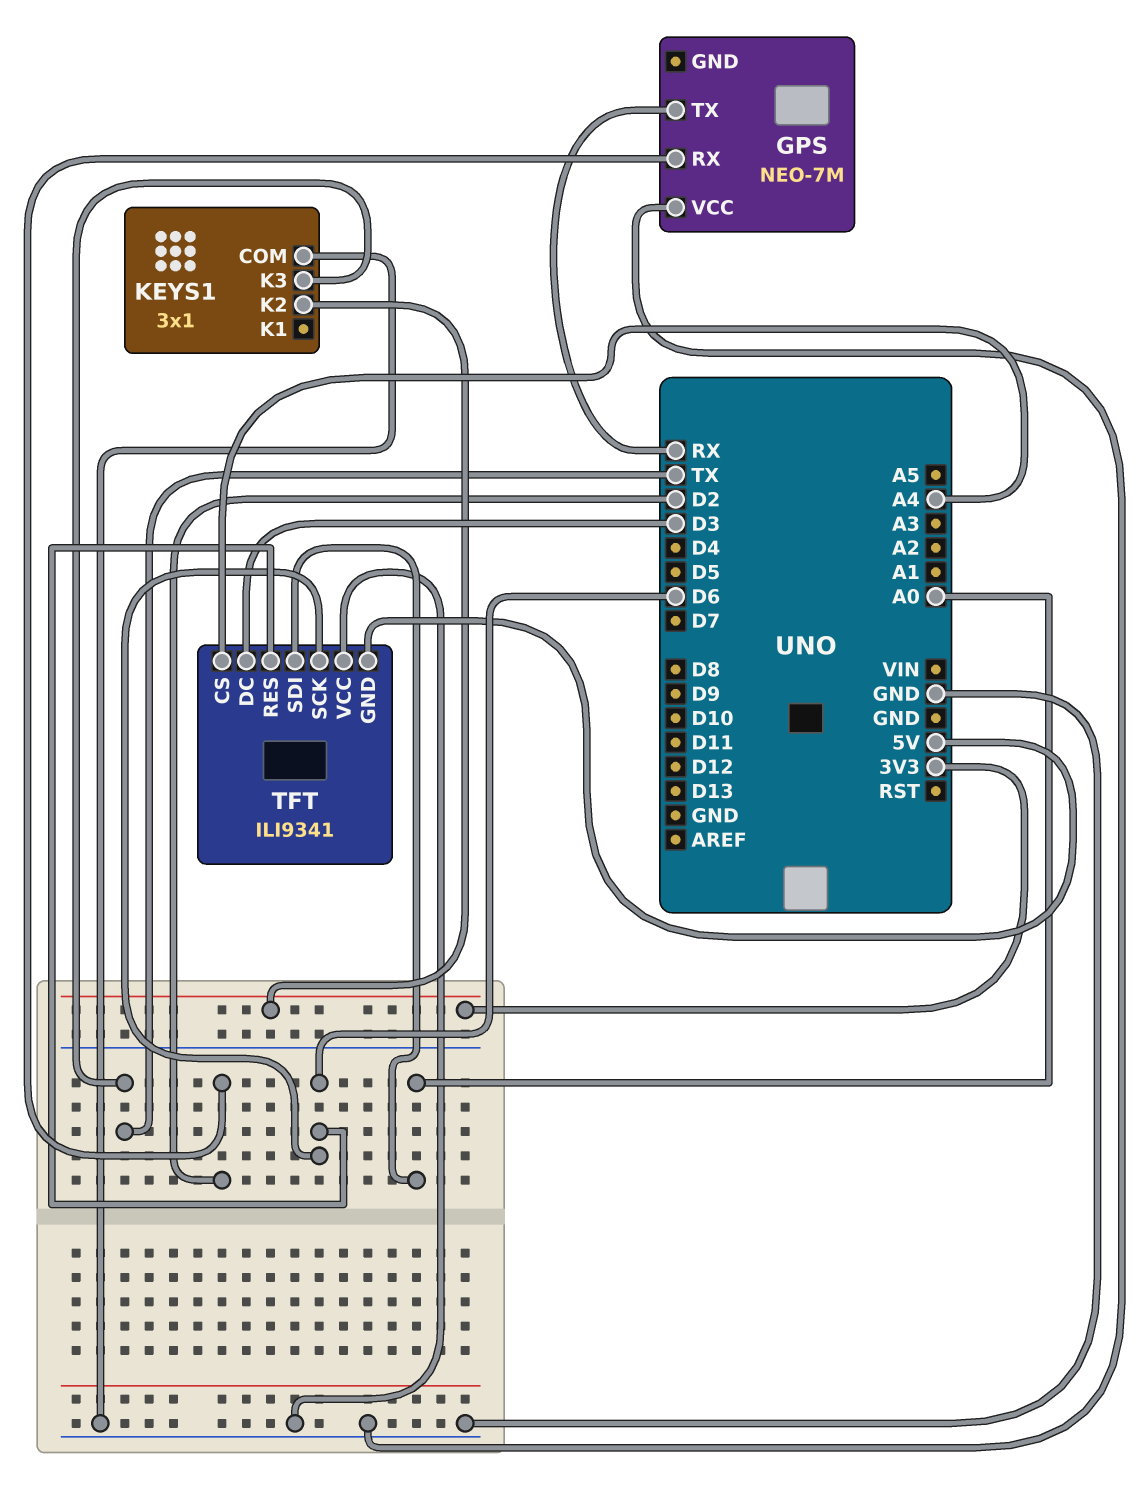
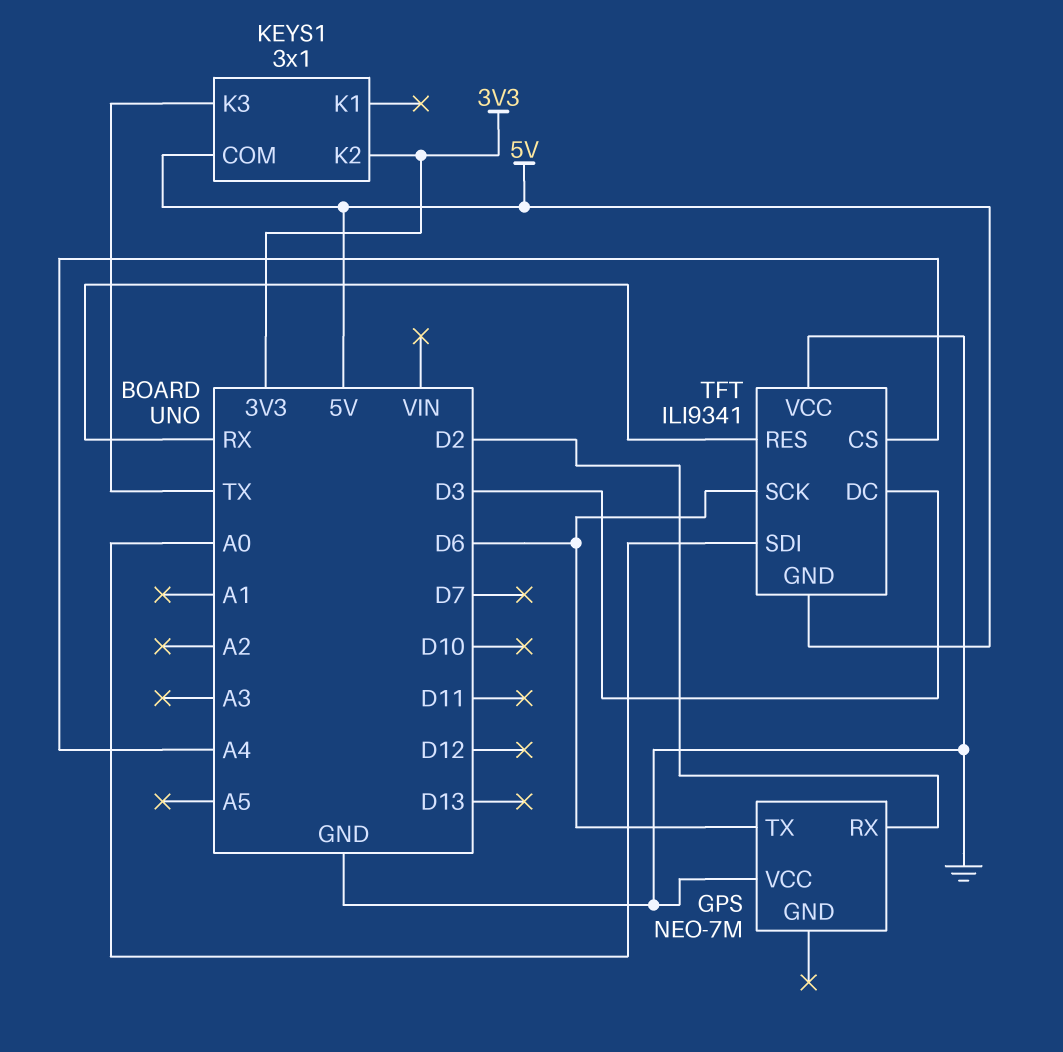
GPS pin TX: RX -> D6
KEYS1 pin COM: GND -> 5V
TFT pin RES: D6 -> RX

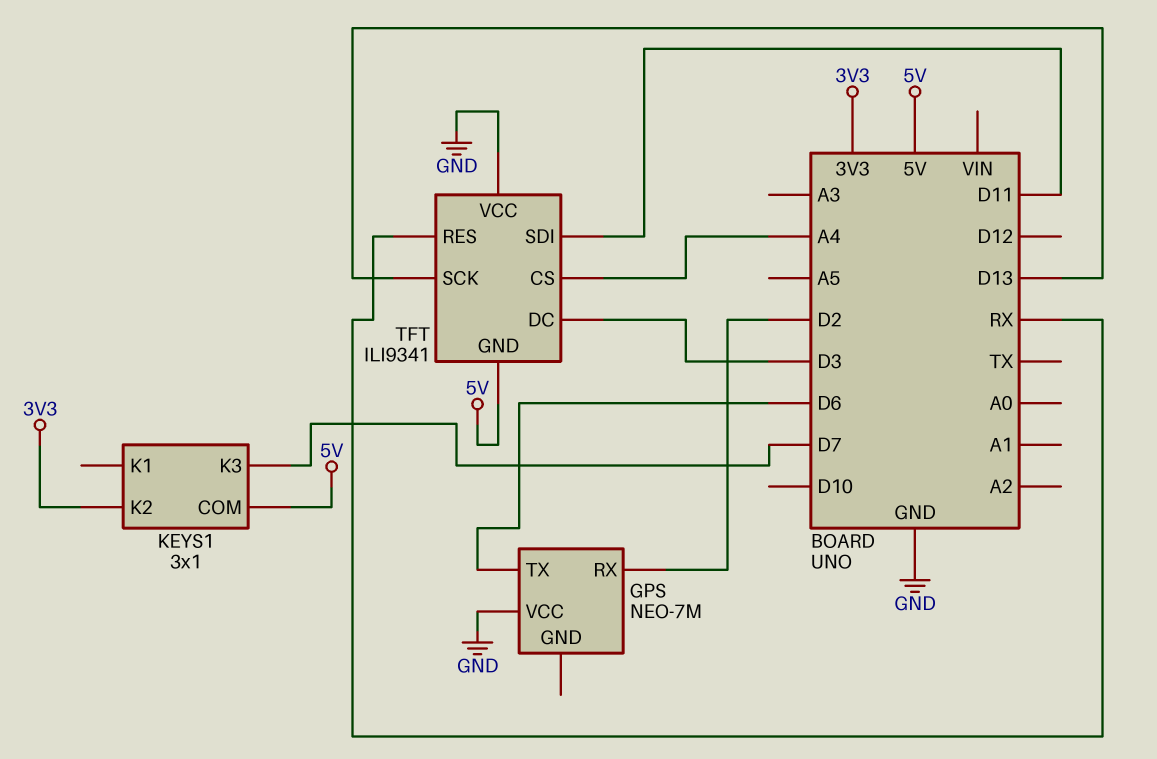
KEYS1 pin K3: TX -> D7
TFT pin SCK: D6 -> D13
TFT pin SDI: A0 -> D11

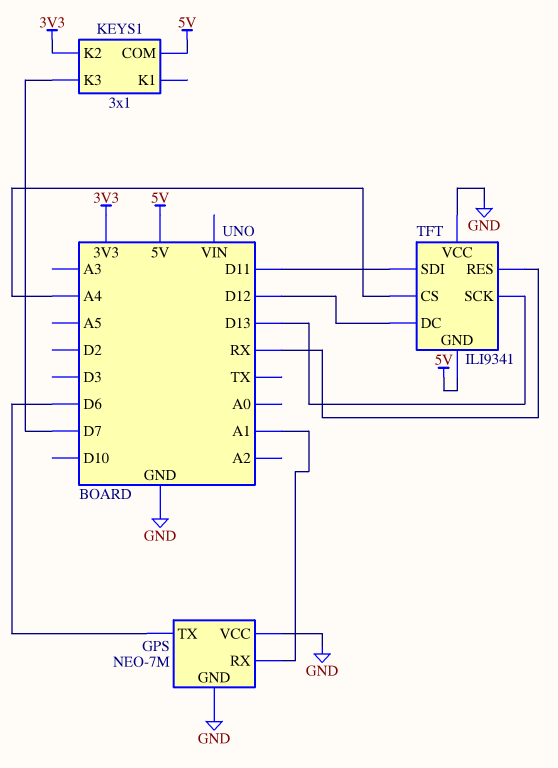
GPS pin GND: none -> GND
GPS pin RX: D2 -> A1
TFT pin DC: D3 -> D12

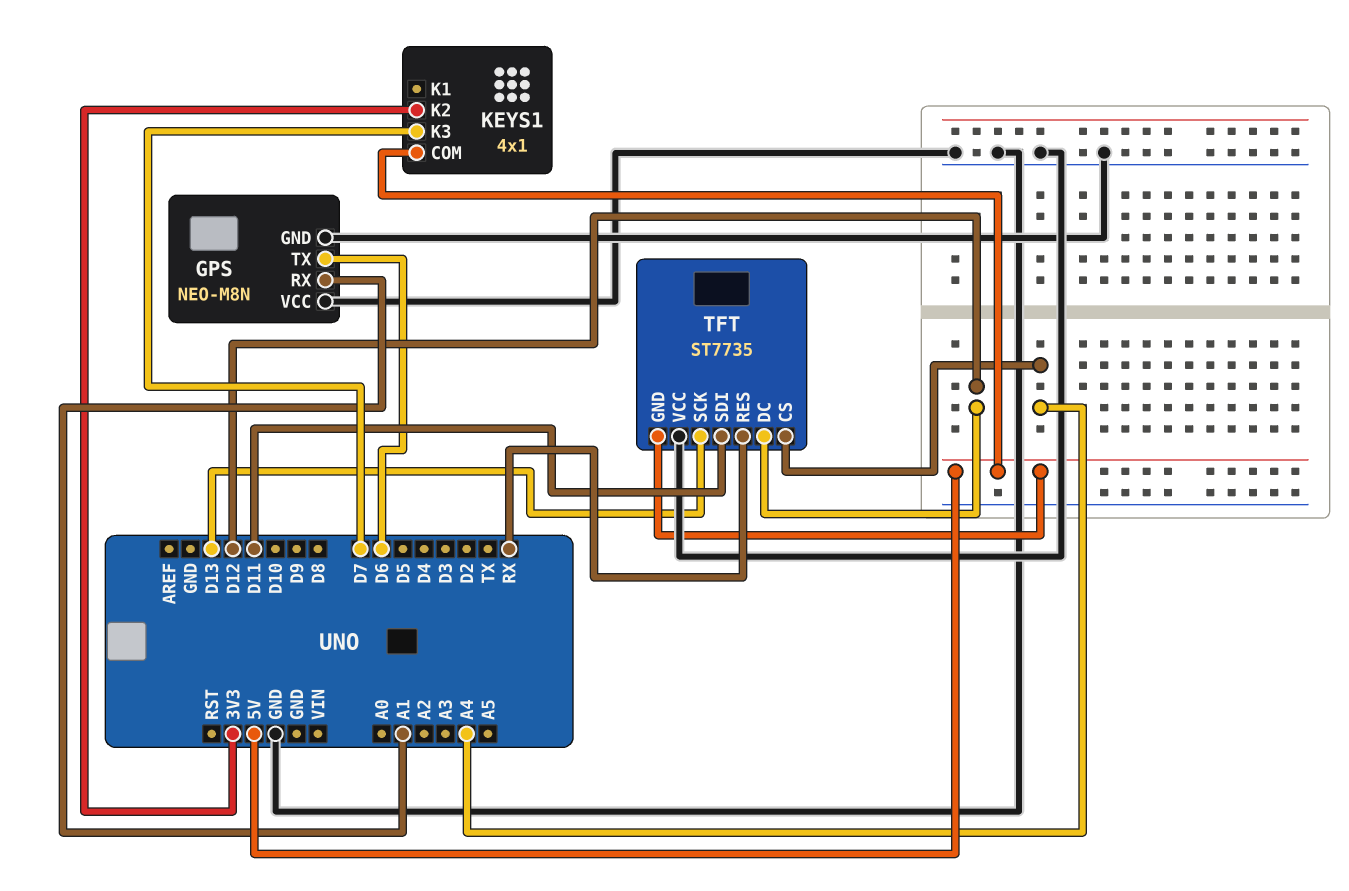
GPS: NEO-7M -> NEO-M8N
KEYS1: 3x1 -> 4x1
TFT: ILI9341 -> ST7735

